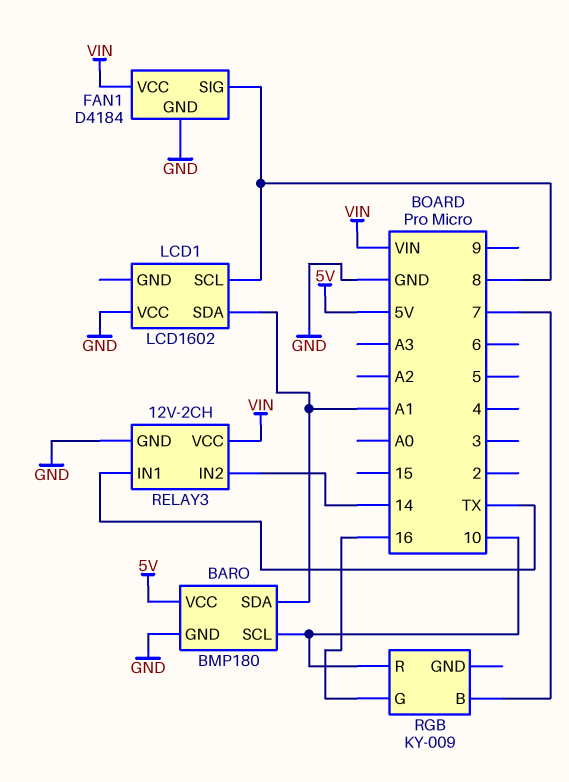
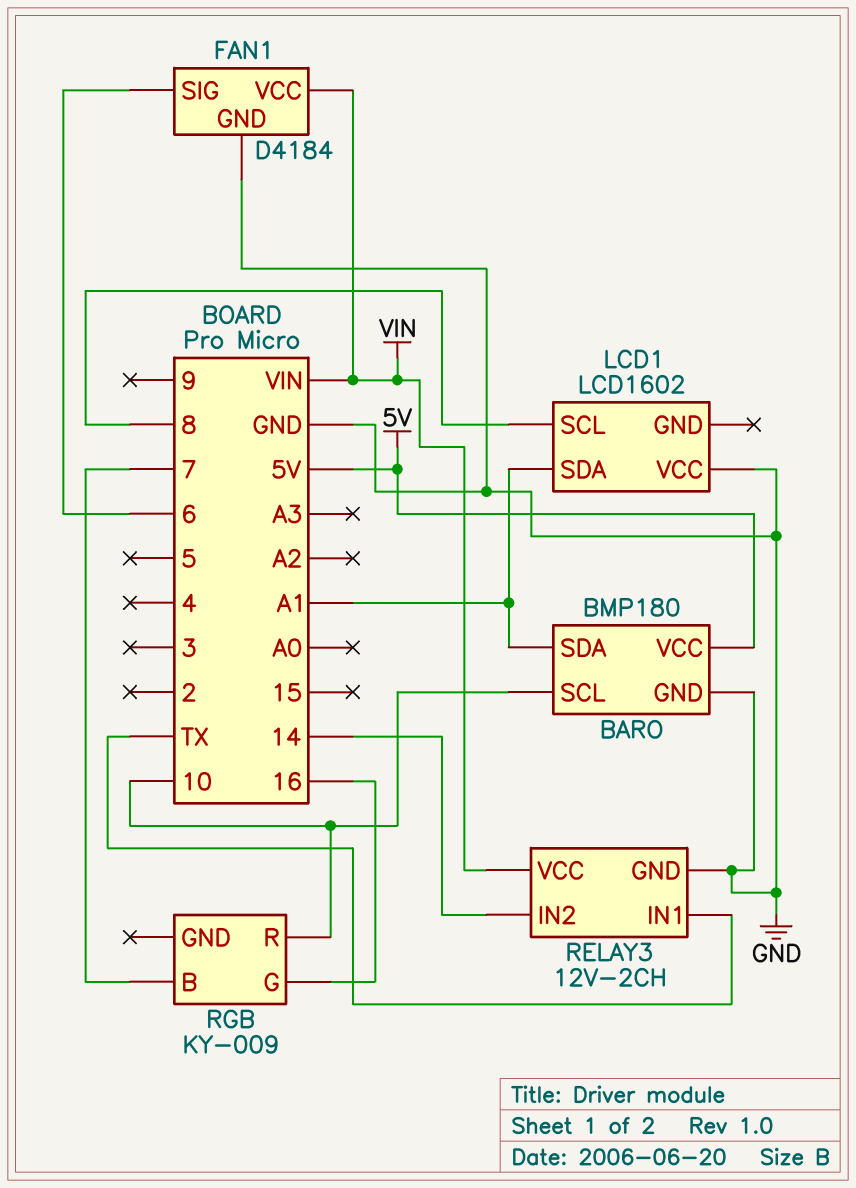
FAN1 pin SIG: 8 -> 6

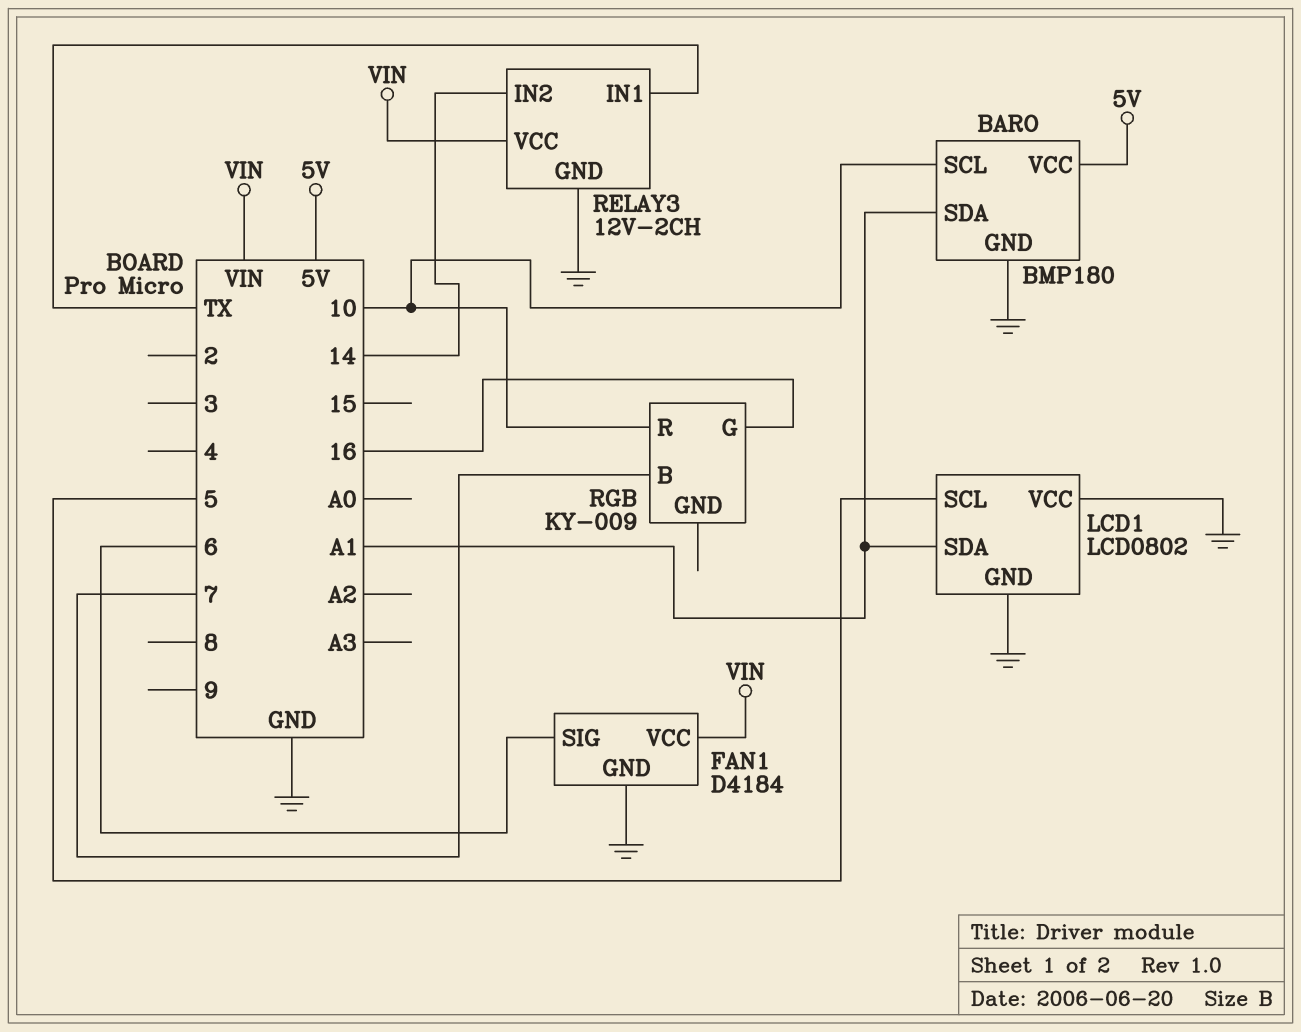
LCD1: LCD1602 -> LCD0802
LCD1 pin GND: none -> GND
LCD1 pin SCL: 8 -> 5

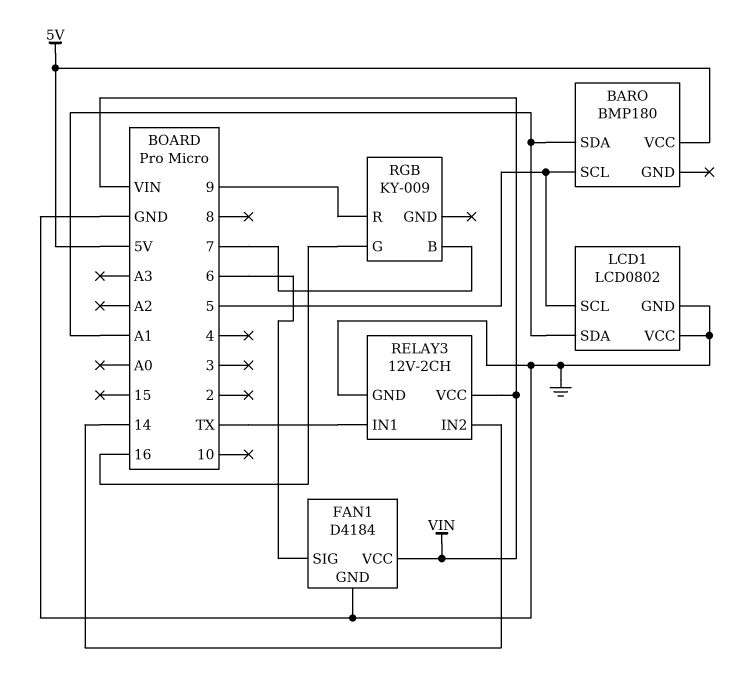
BARO pin GND: GND -> none
BARO pin SCL: 10 -> 5
RGB pin R: 10 -> 9

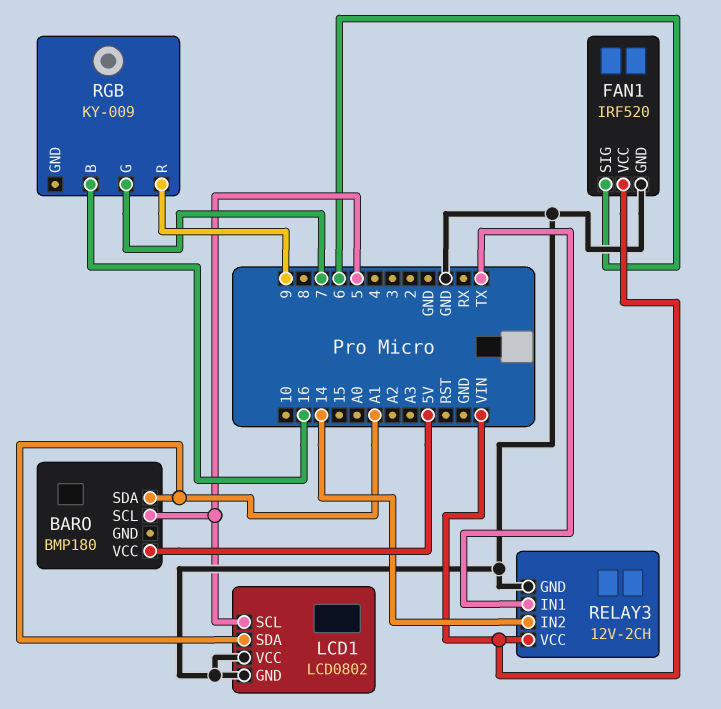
FAN1: D4184 -> IRF520
RGB pin B: 7 -> 16
RGB pin G: 16 -> 7

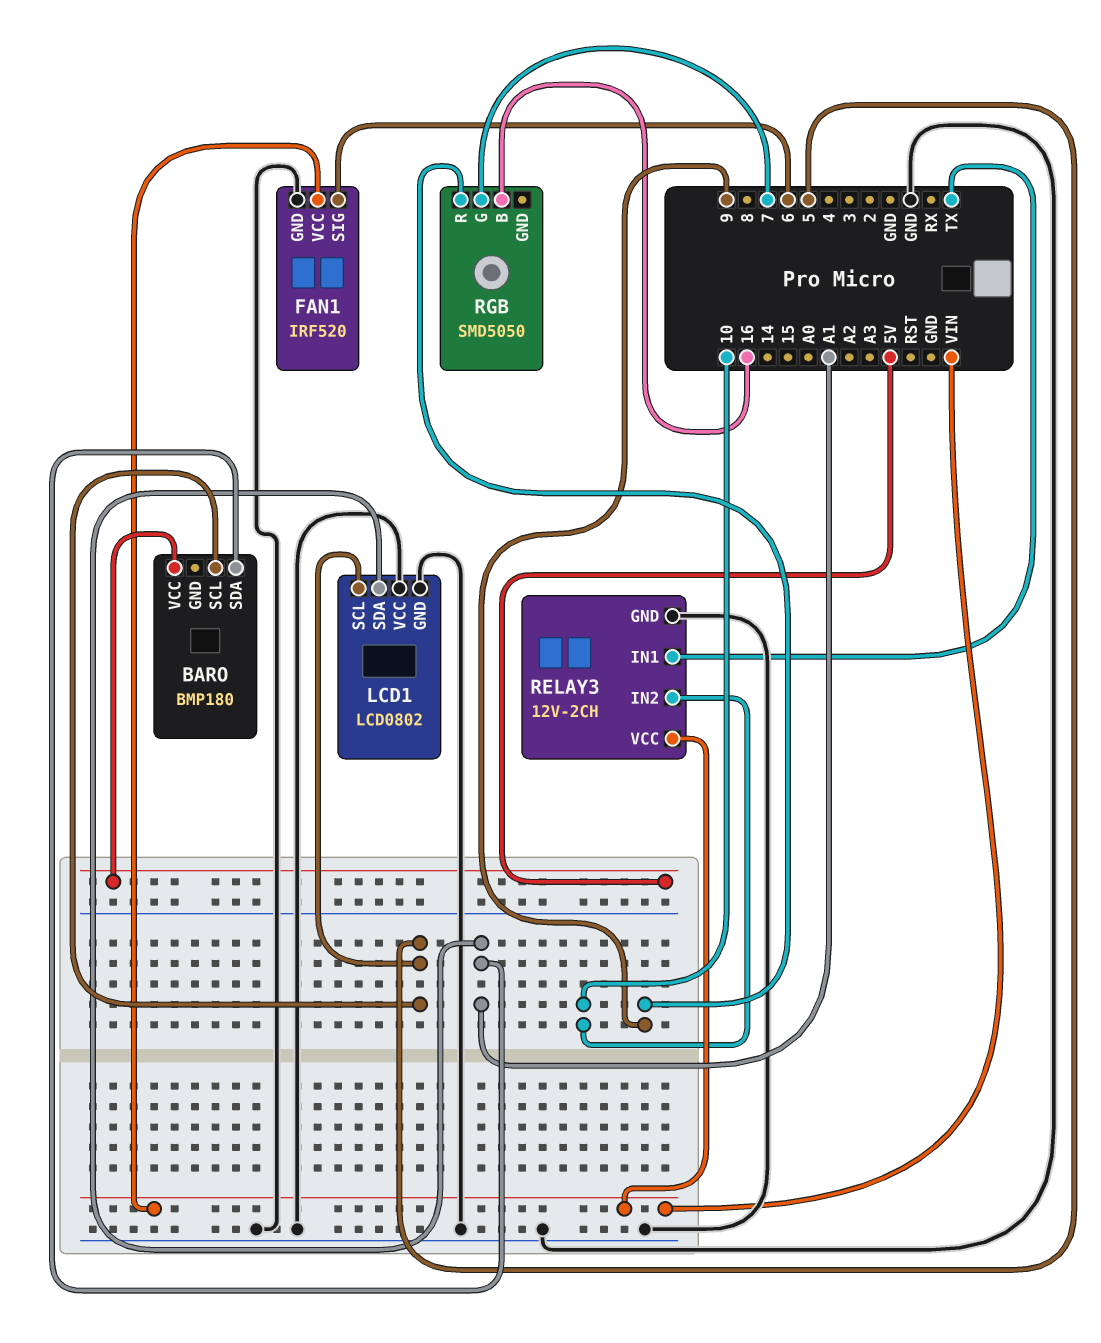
RELAY3 pin IN2: 14 -> 10
RGB: KY-009 -> SMD5050

